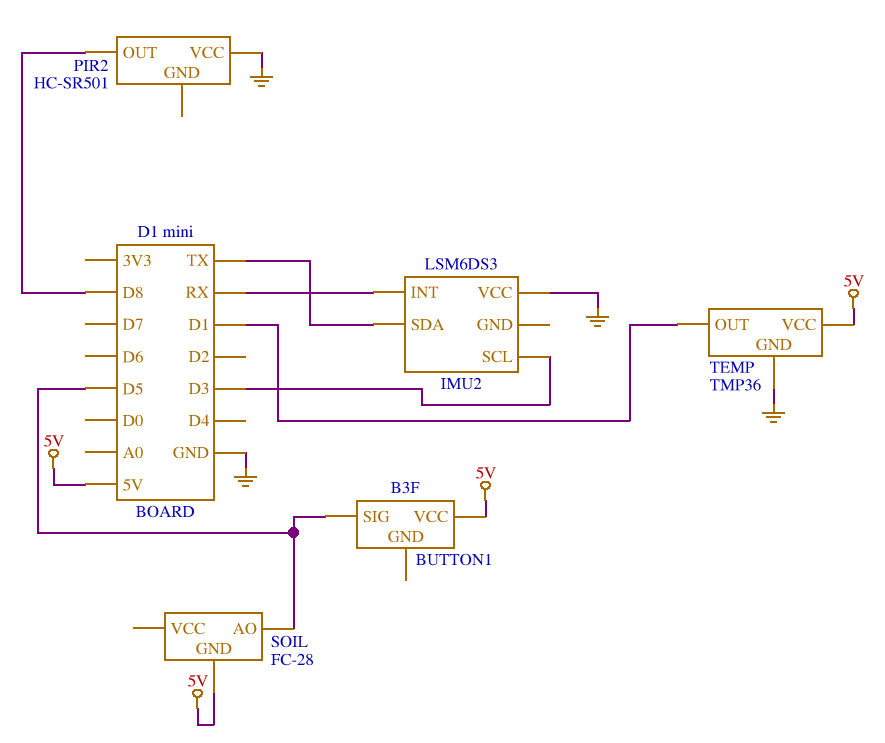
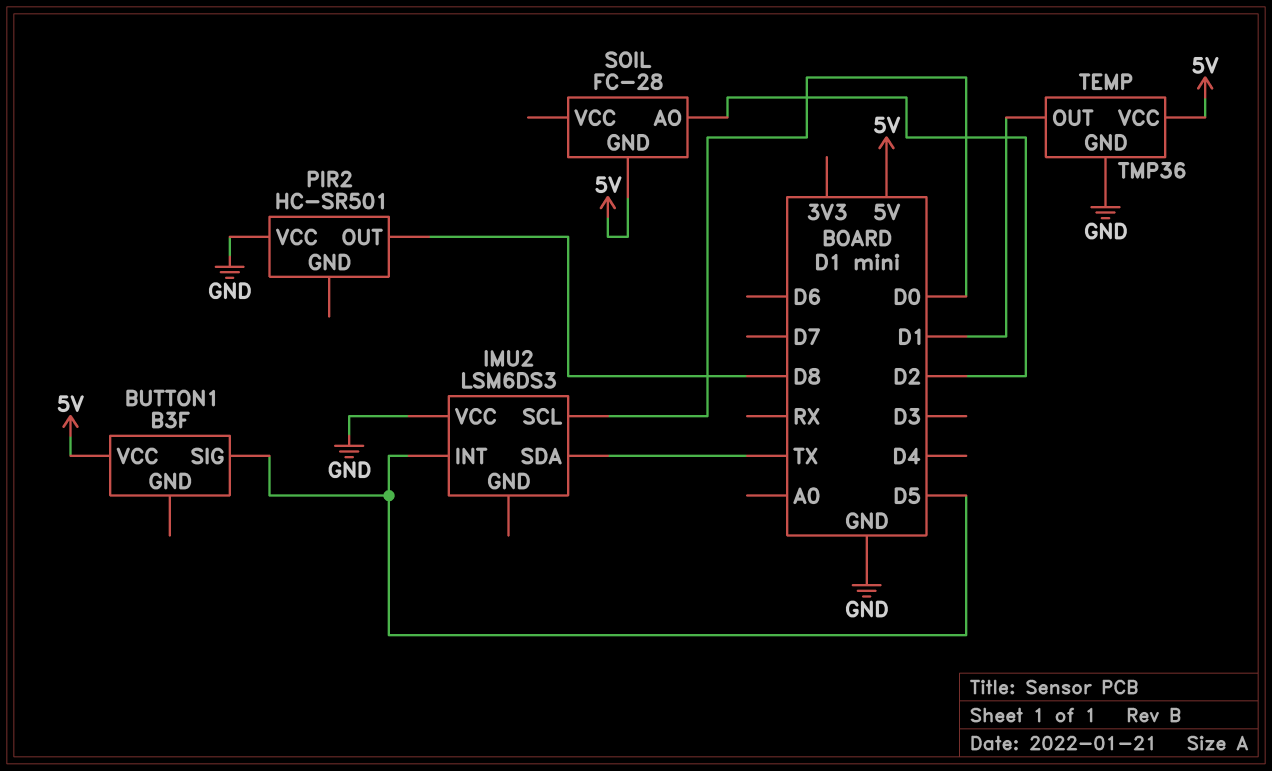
IMU2 pin INT: RX -> D5
IMU2 pin SCL: D3 -> D0
SOIL pin AO: D5 -> D2

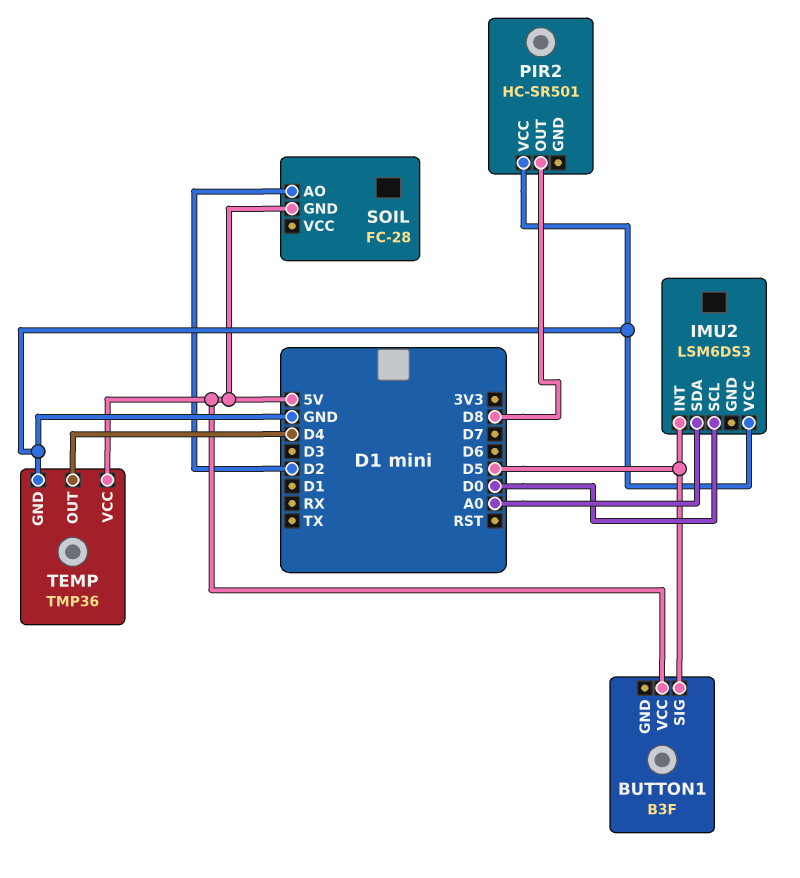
IMU2 pin SDA: TX -> A0
TEMP pin OUT: D1 -> D4

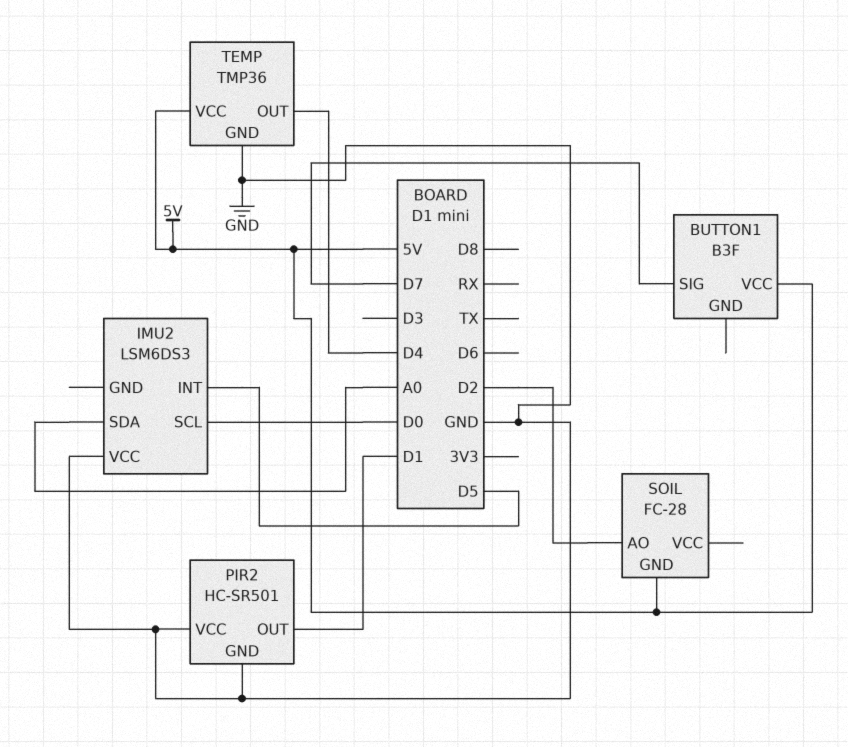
BUTTON1 pin SIG: D5 -> D7
PIR2 pin GND: none -> GND
PIR2 pin OUT: D8 -> D1

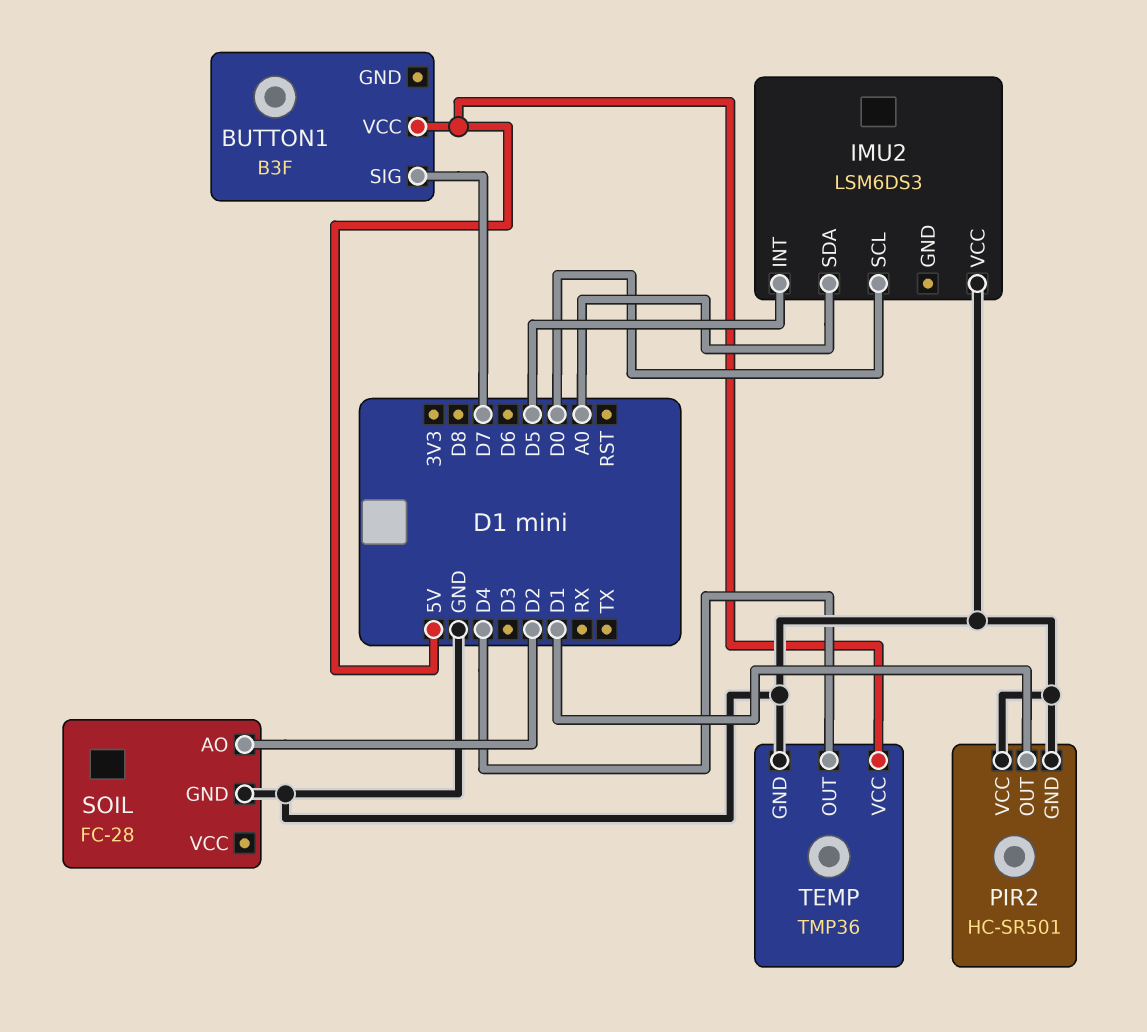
SOIL pin GND: 5V -> GND

